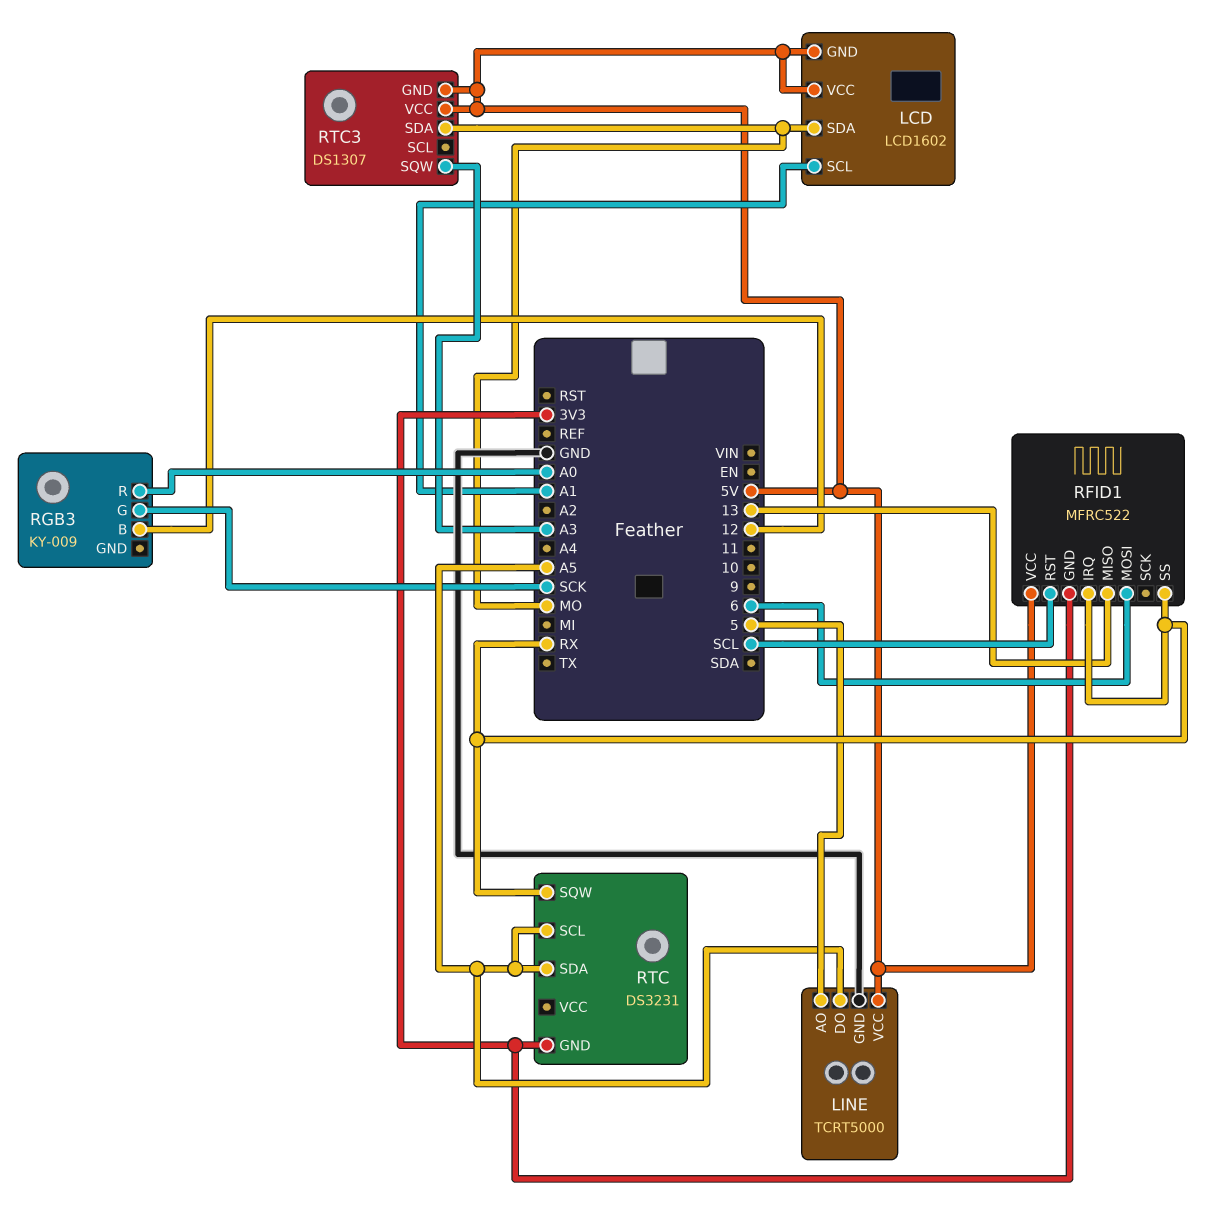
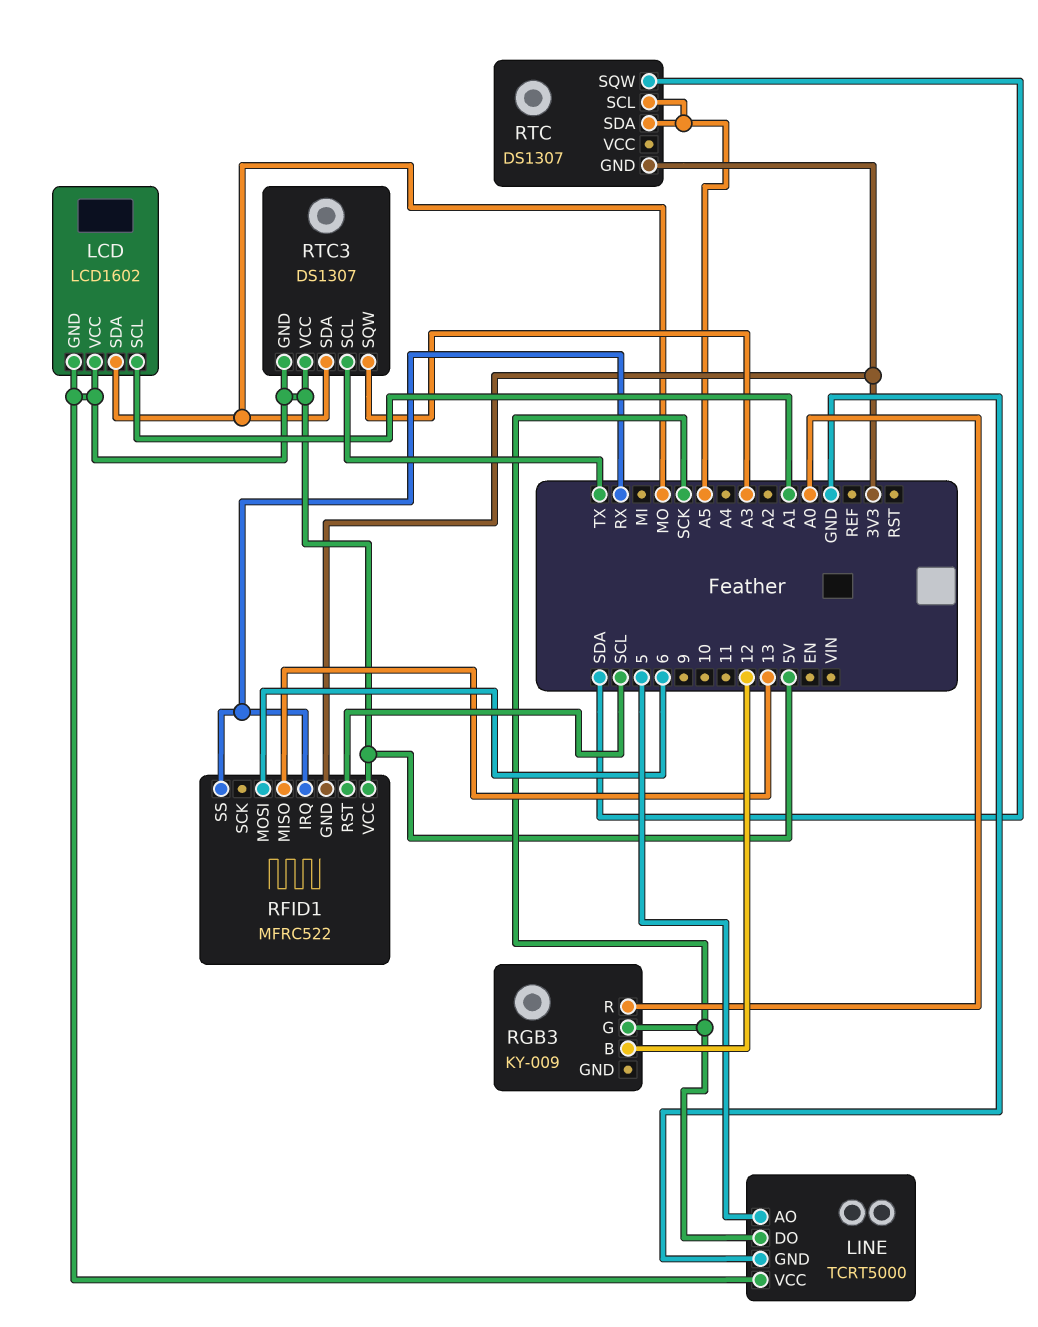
LINE pin DO: A5 -> SCK
RTC: DS3231 -> DS1307
RTC pin SQW: RX -> SDA
RTC3 pin SCL: none -> TX

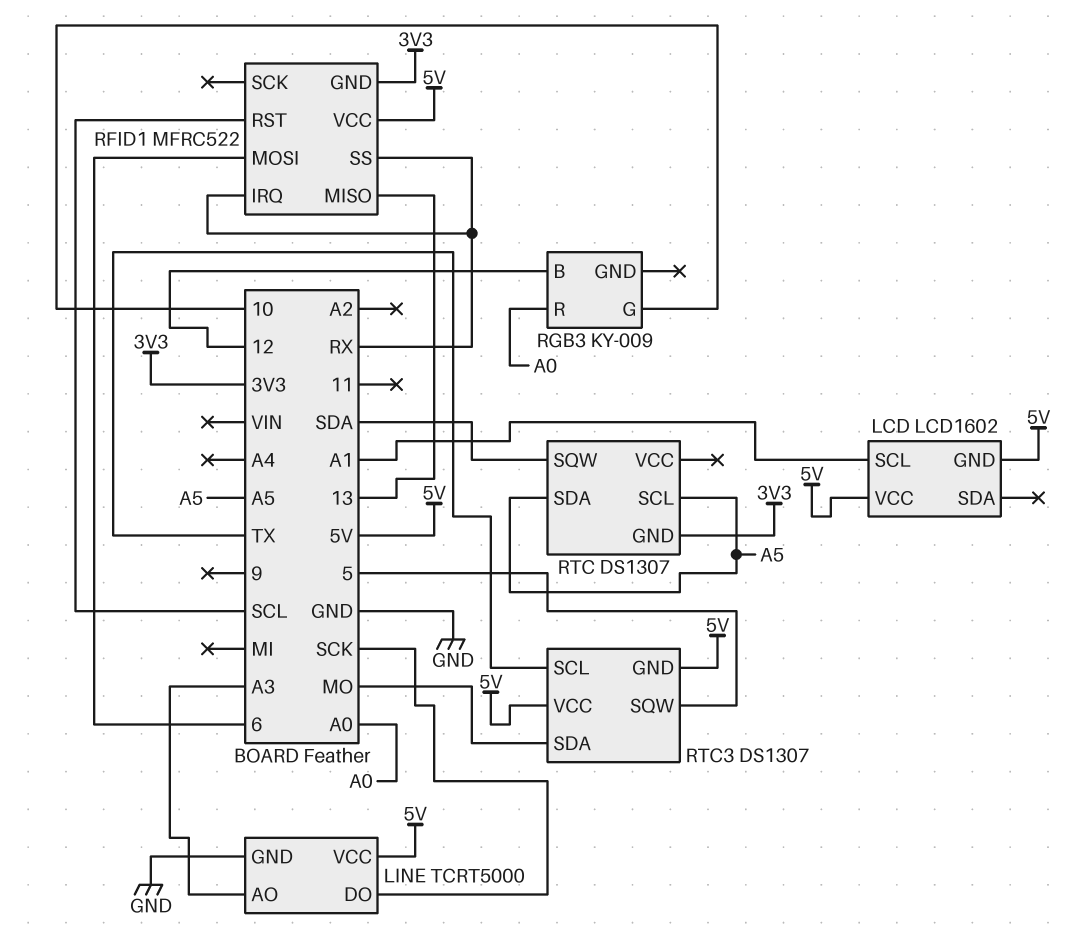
LCD pin SDA: MO -> none
LINE pin AO: 5 -> A3
RGB3 pin G: SCK -> 10
RTC3 pin SQW: A3 -> 5

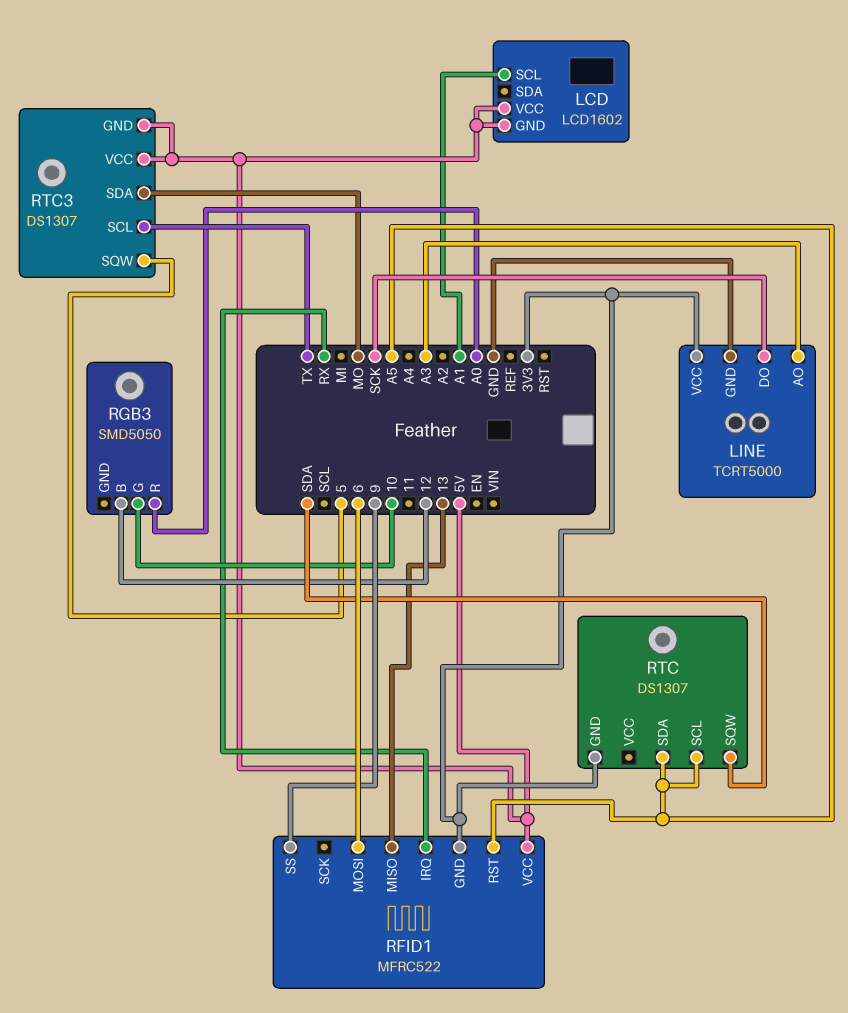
LINE pin VCC: 5V -> 3V3
RFID1 pin RST: SCL -> A5
RFID1 pin SS: RX -> 9
RGB3: KY-009 -> SMD5050

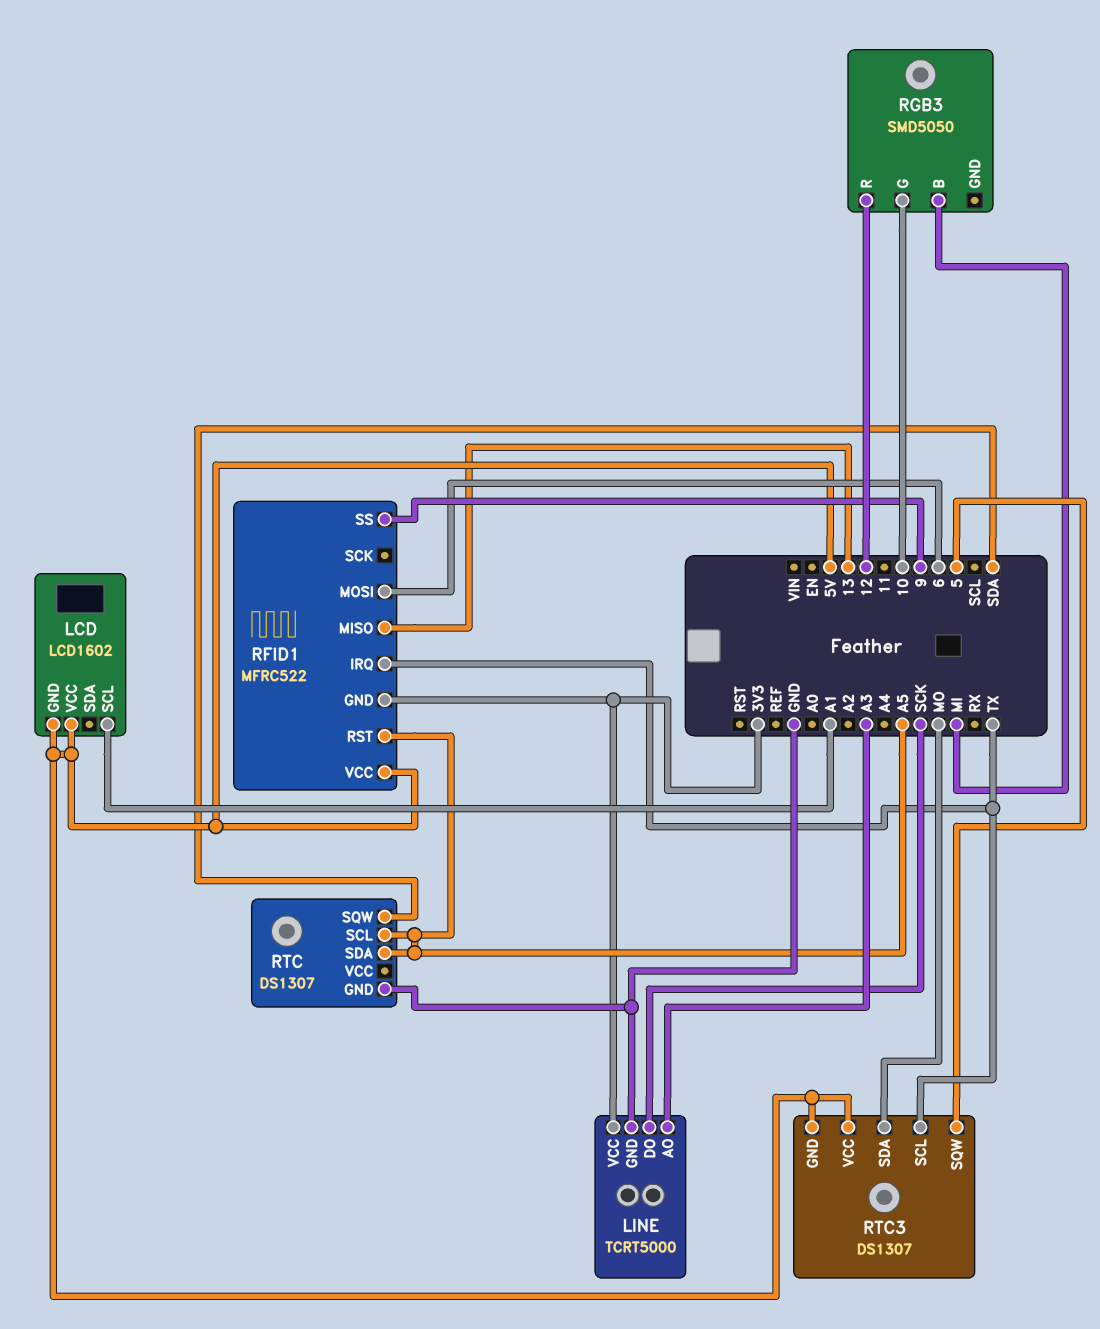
RFID1 pin IRQ: RX -> TX
RGB3 pin B: 12 -> MI
RGB3 pin R: A0 -> 12
RTC pin GND: 3V3 -> GND

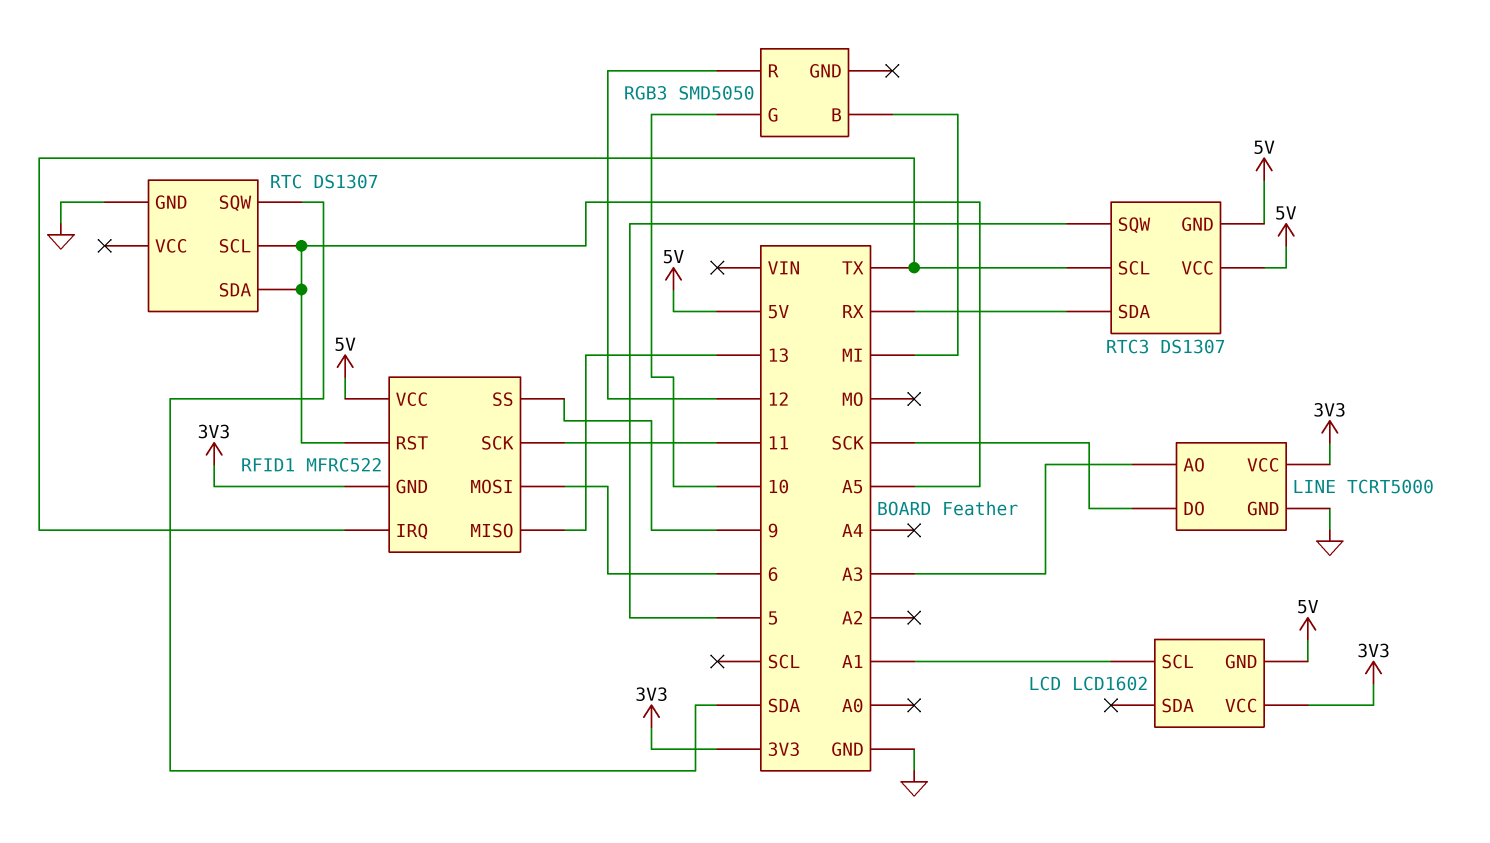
LCD pin VCC: 5V -> 3V3
RFID1 pin SCK: none -> 11
RTC3 pin SDA: MO -> RX

